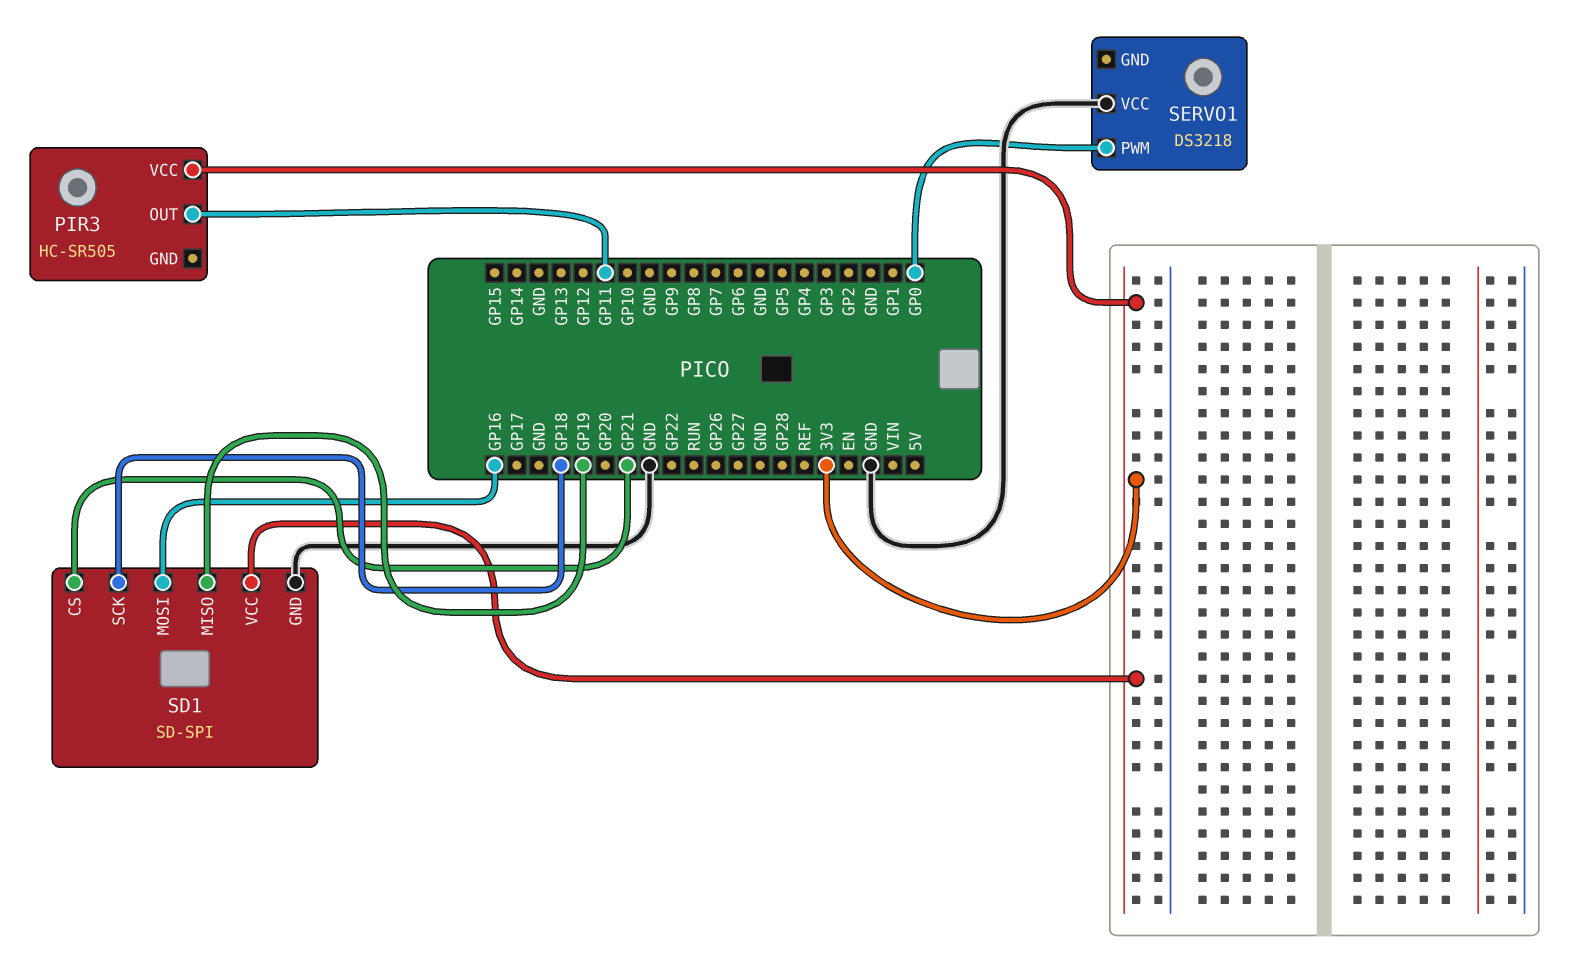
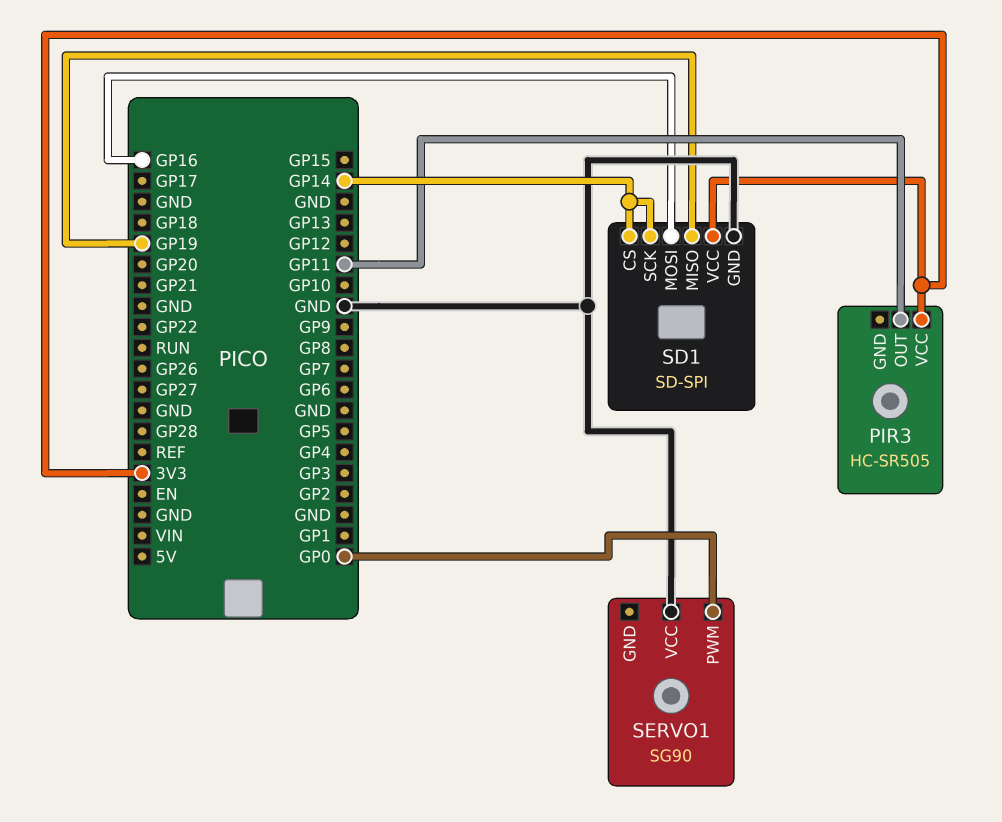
SD1 pin CS: GP21 -> GP14
SD1 pin SCK: GP18 -> GP14
SERVO1: DS3218 -> SG90

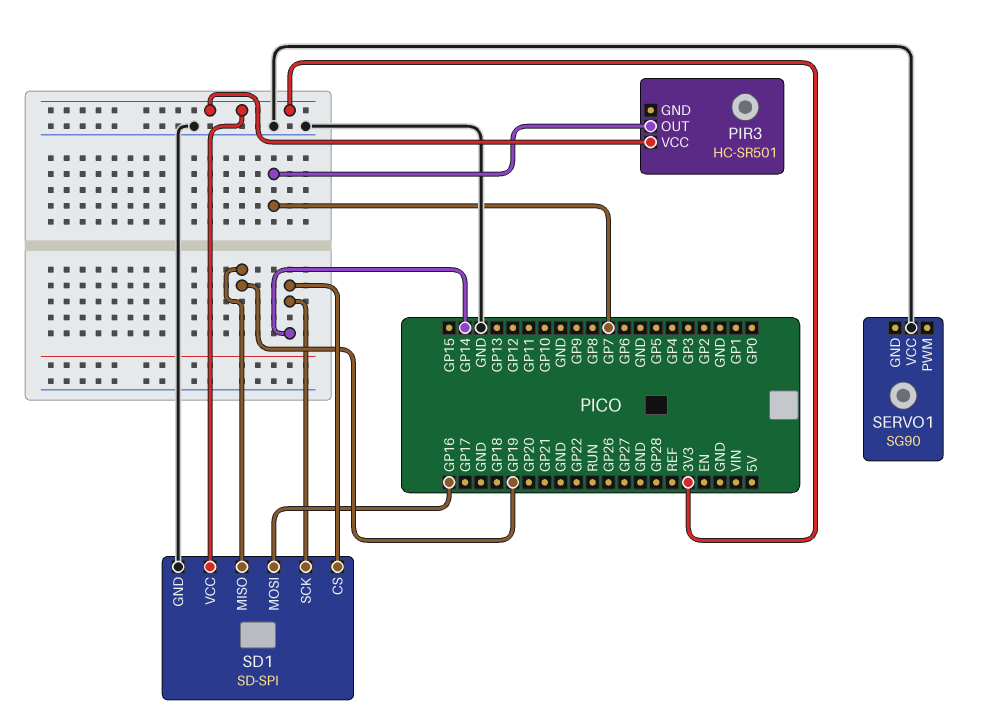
PIR3: HC-SR505 -> HC-SR501
PIR3 pin OUT: GP11 -> GP7
SERVO1 pin PWM: GP0 -> none

